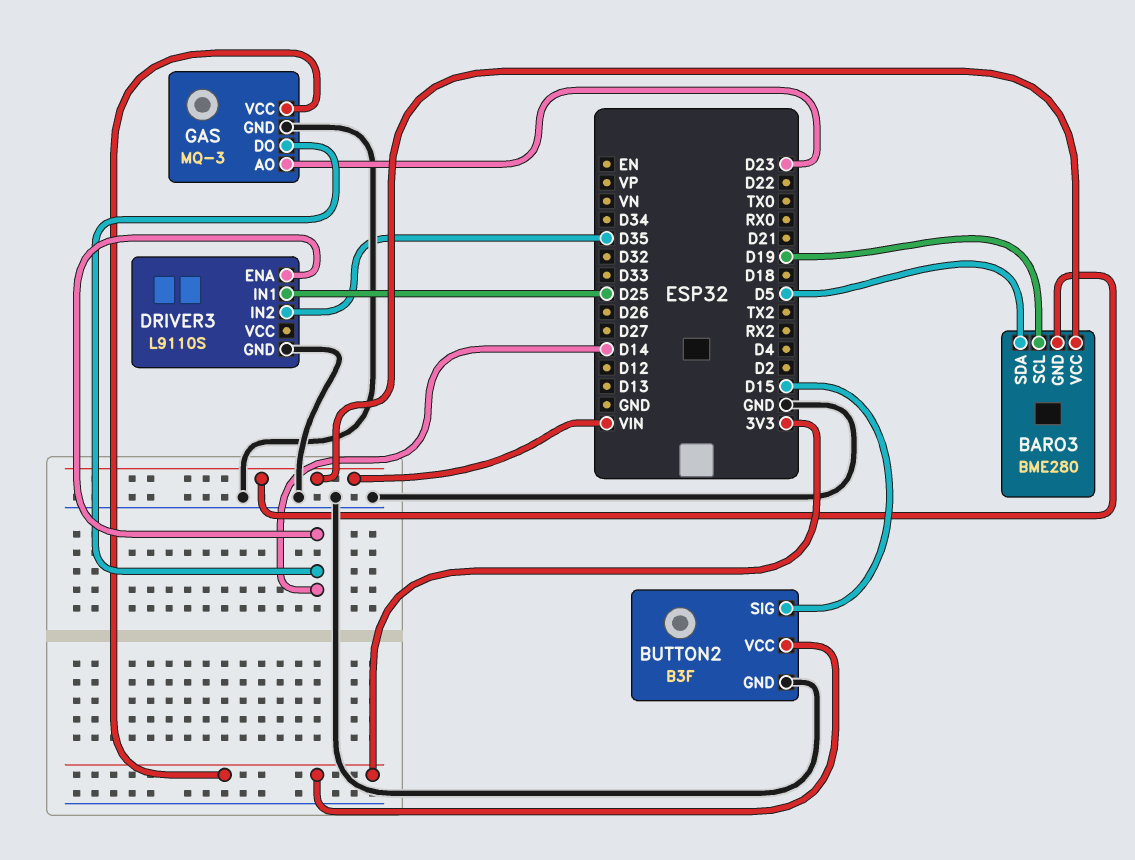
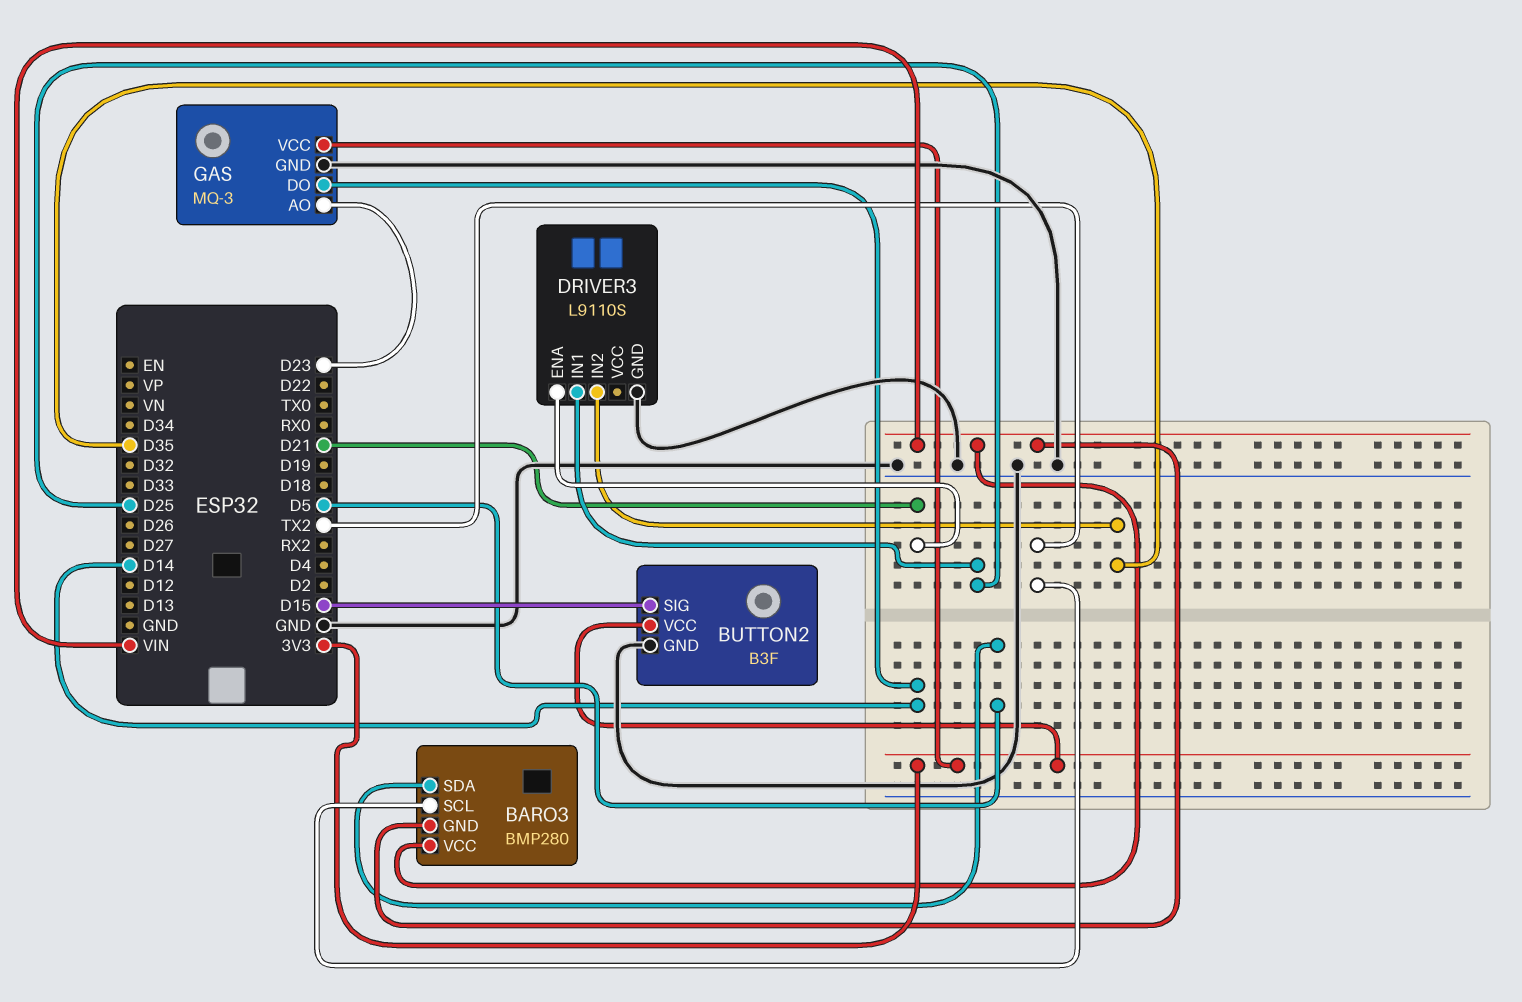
BARO3: BME280 -> BMP280
BARO3 pin SCL: D19 -> TX2
DRIVER3 pin ENA: D14 -> D21

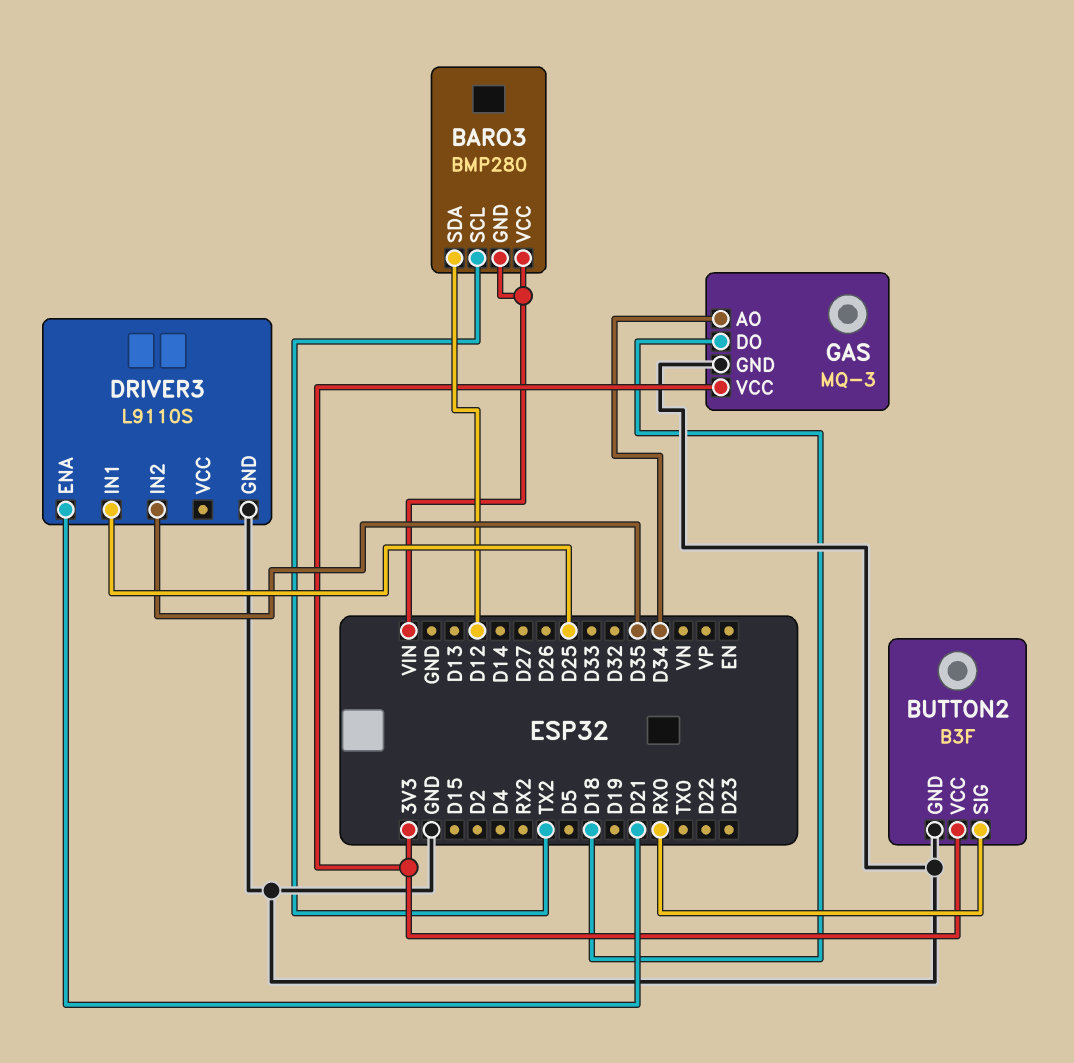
BARO3 pin SDA: D5 -> D12
BUTTON2 pin SIG: D15 -> RX0
GAS pin AO: D23 -> D34
GAS pin DO: D14 -> D18

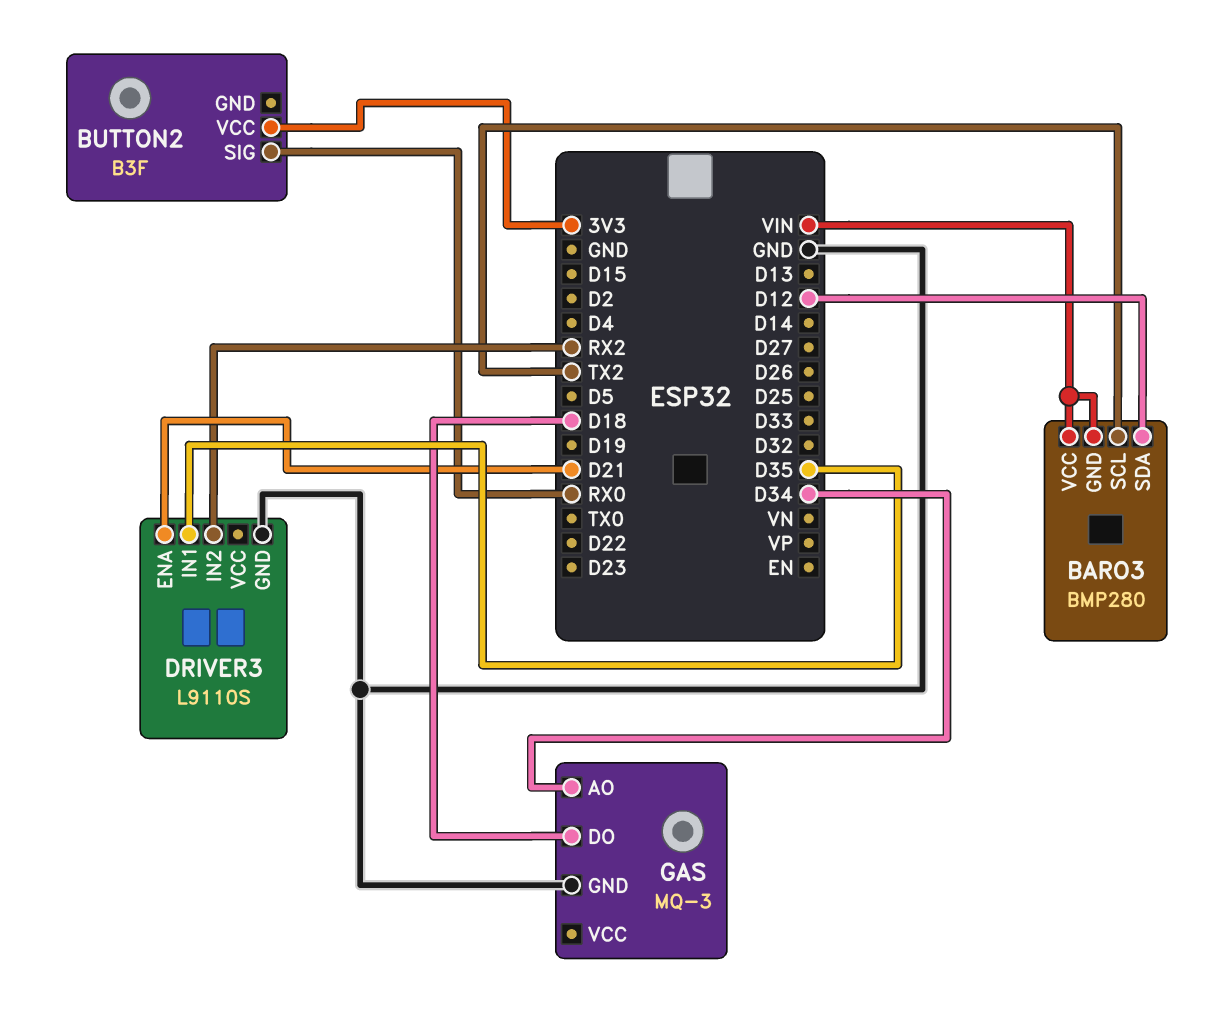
BUTTON2 pin GND: GND -> none
DRIVER3 pin IN1: D25 -> D35
DRIVER3 pin IN2: D35 -> RX2
GAS pin VCC: 3V3 -> none

